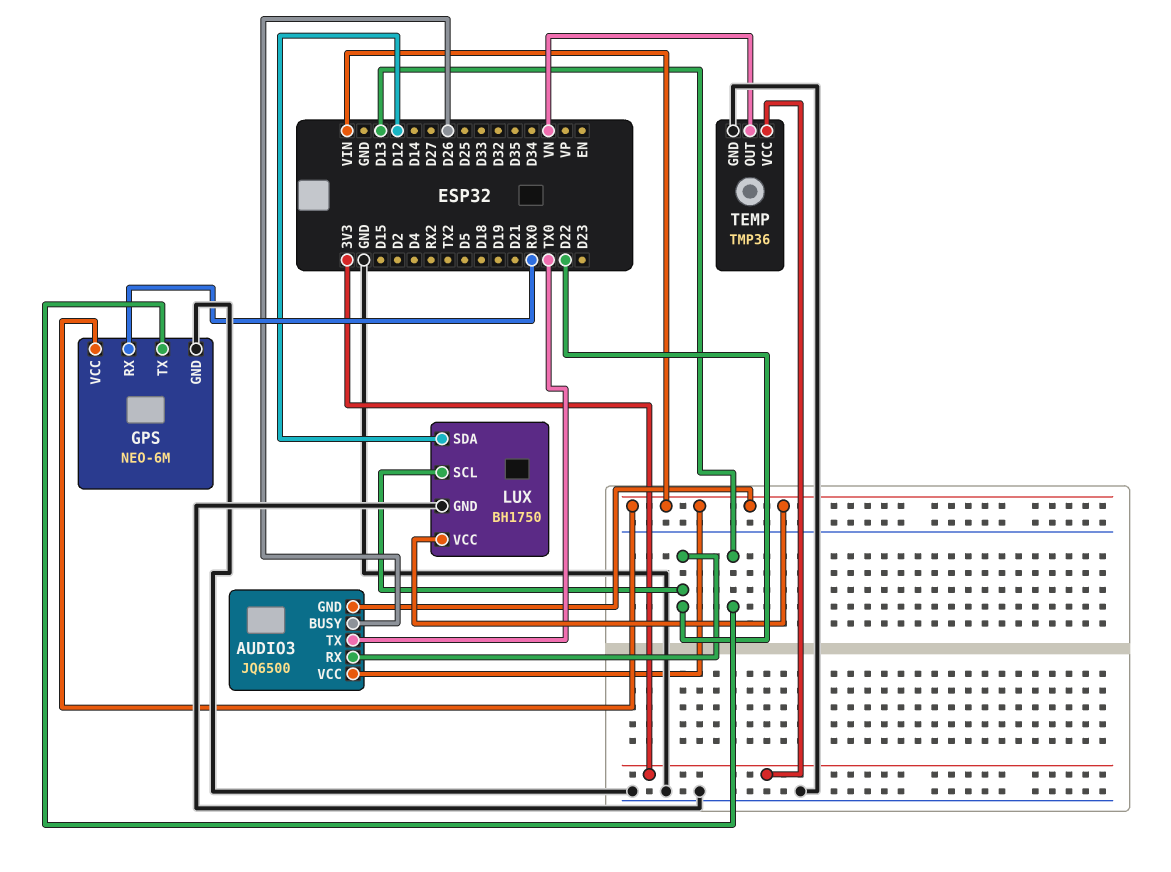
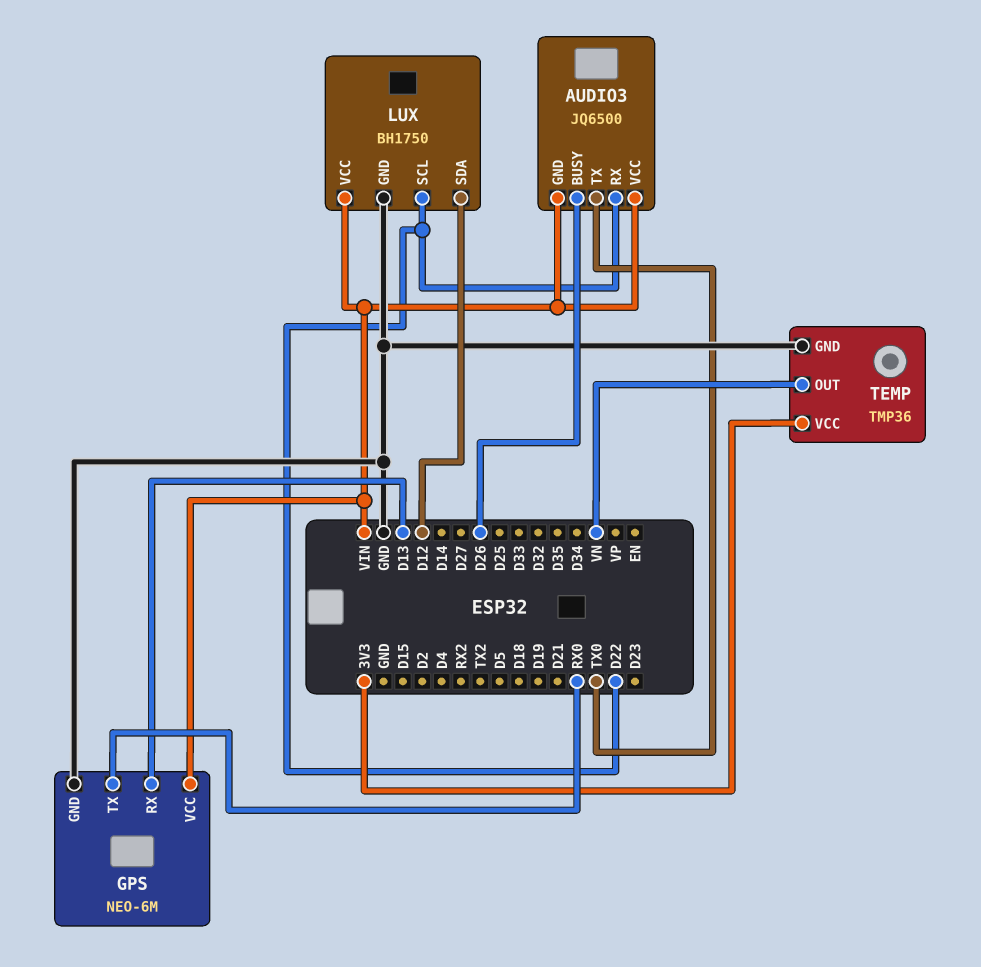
GPS pin RX: RX0 -> D13
GPS pin TX: D13 -> RX0

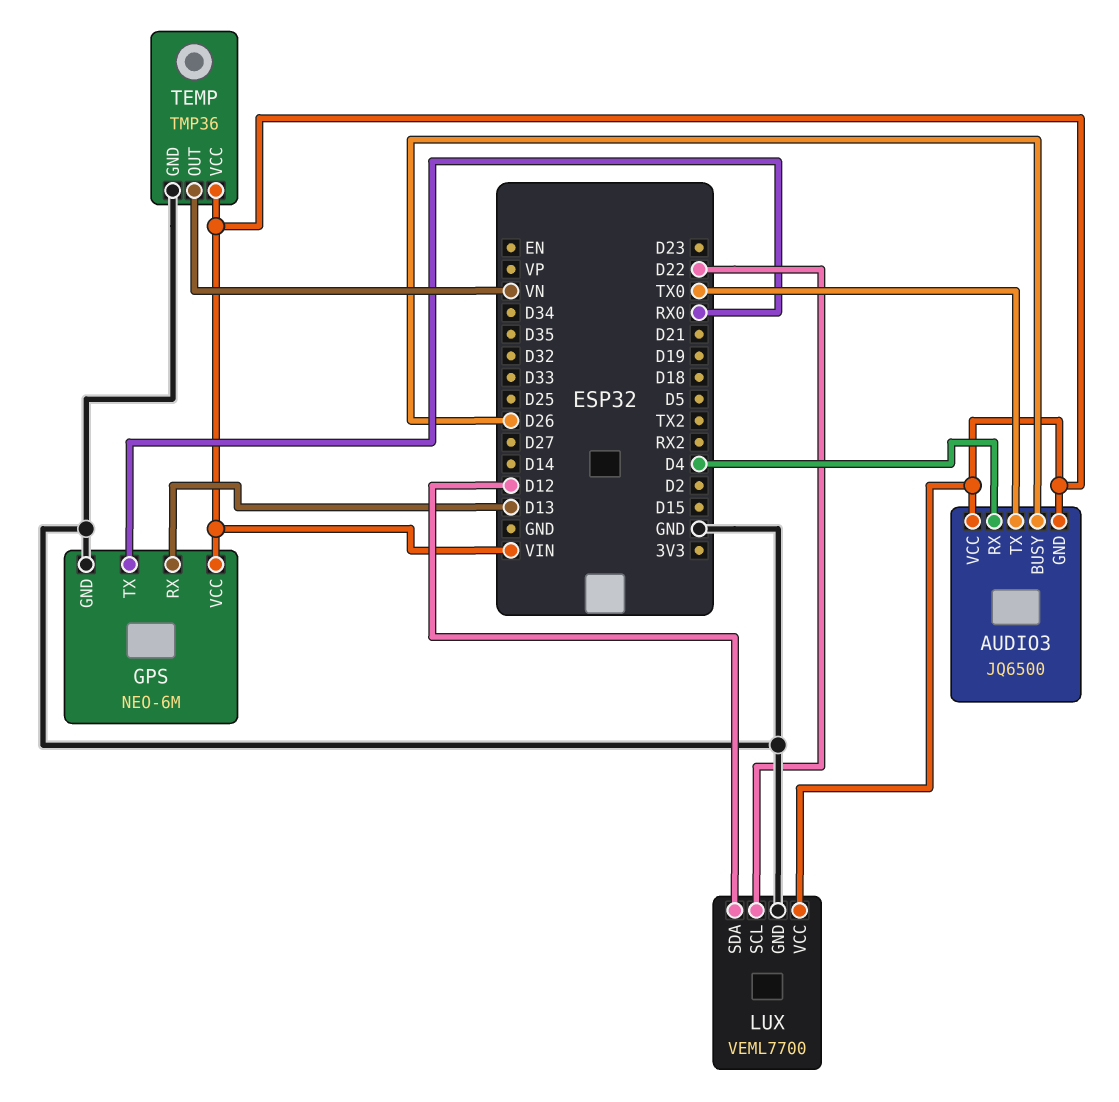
AUDIO3 pin RX: D22 -> D4
LUX: BH1750 -> VEML7700
TEMP pin VCC: 3V3 -> VIN

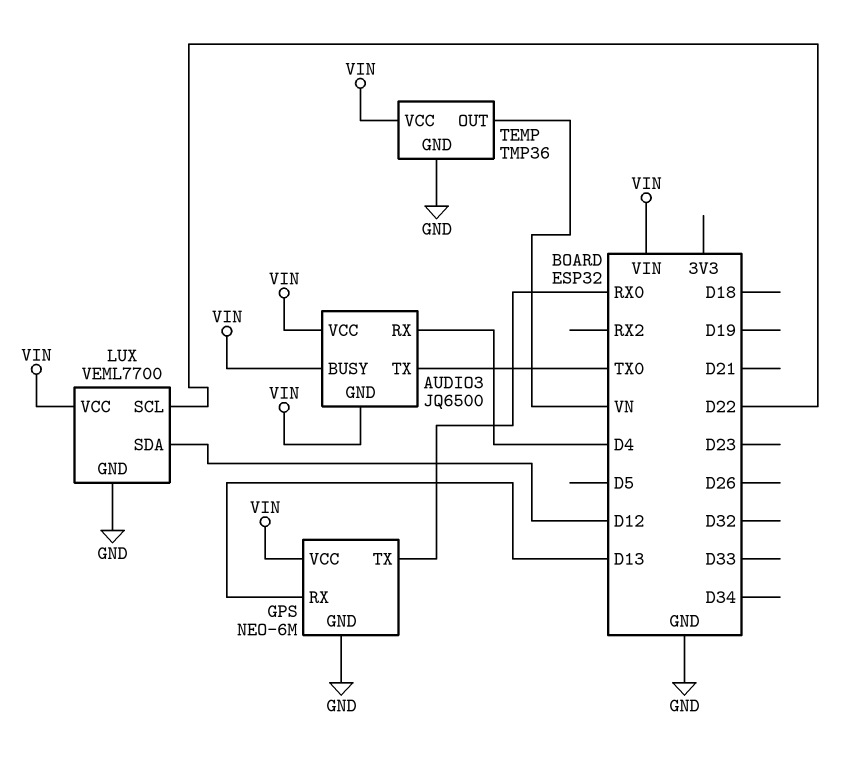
AUDIO3 pin BUSY: D26 -> VIN

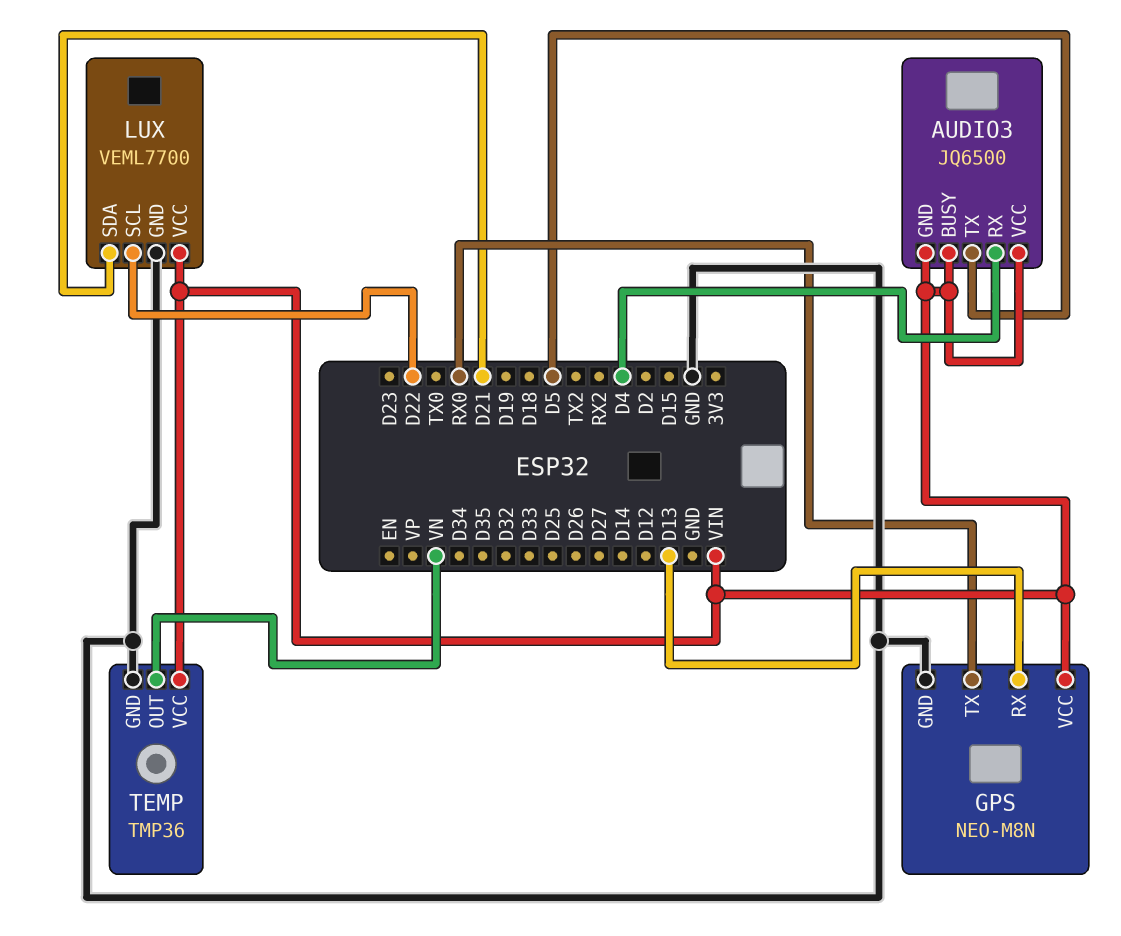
AUDIO3 pin TX: TX0 -> D5
GPS: NEO-6M -> NEO-M8N
LUX pin SDA: D12 -> D21

